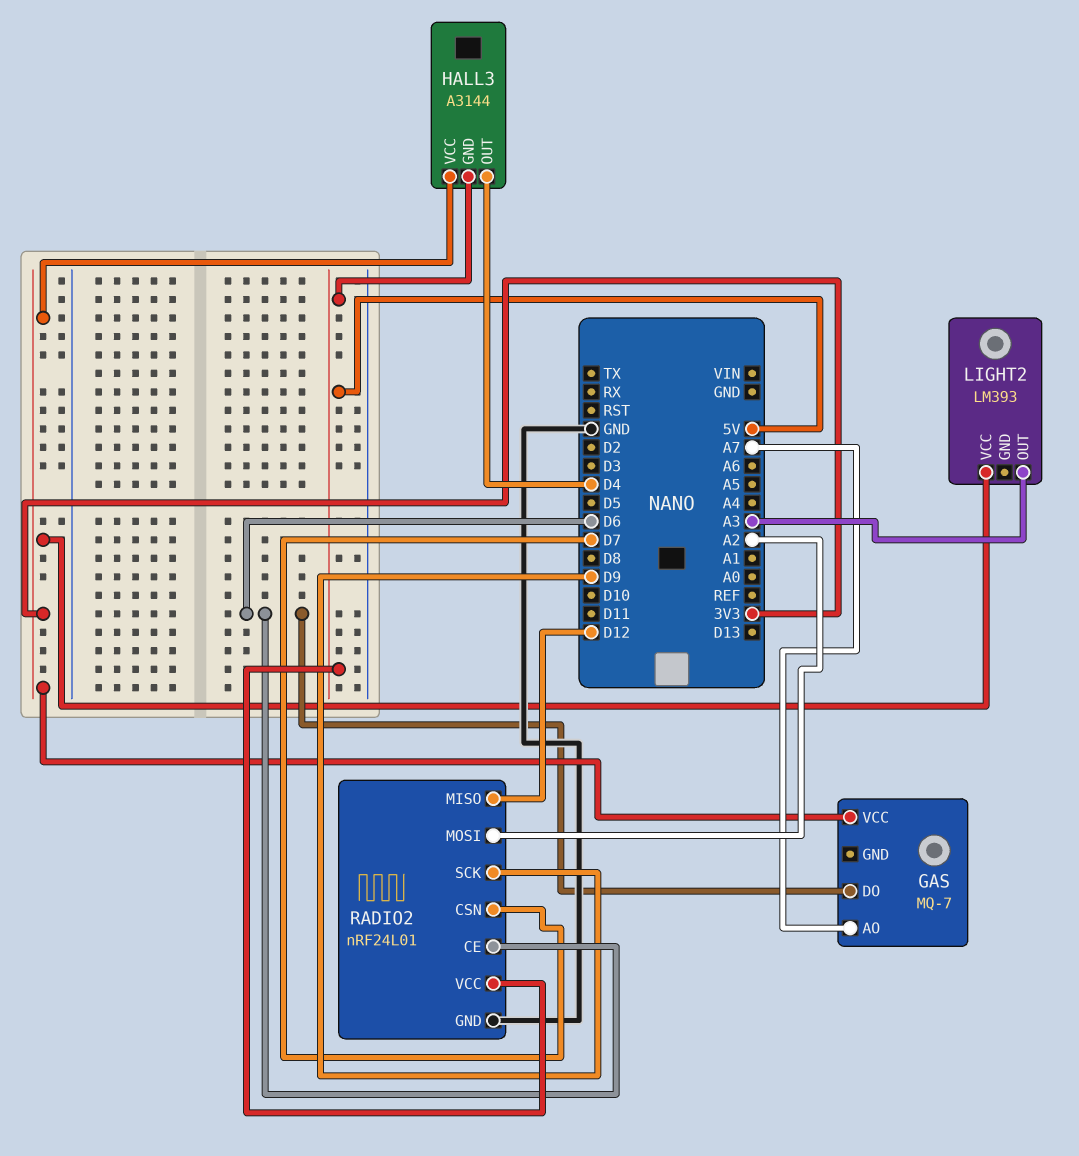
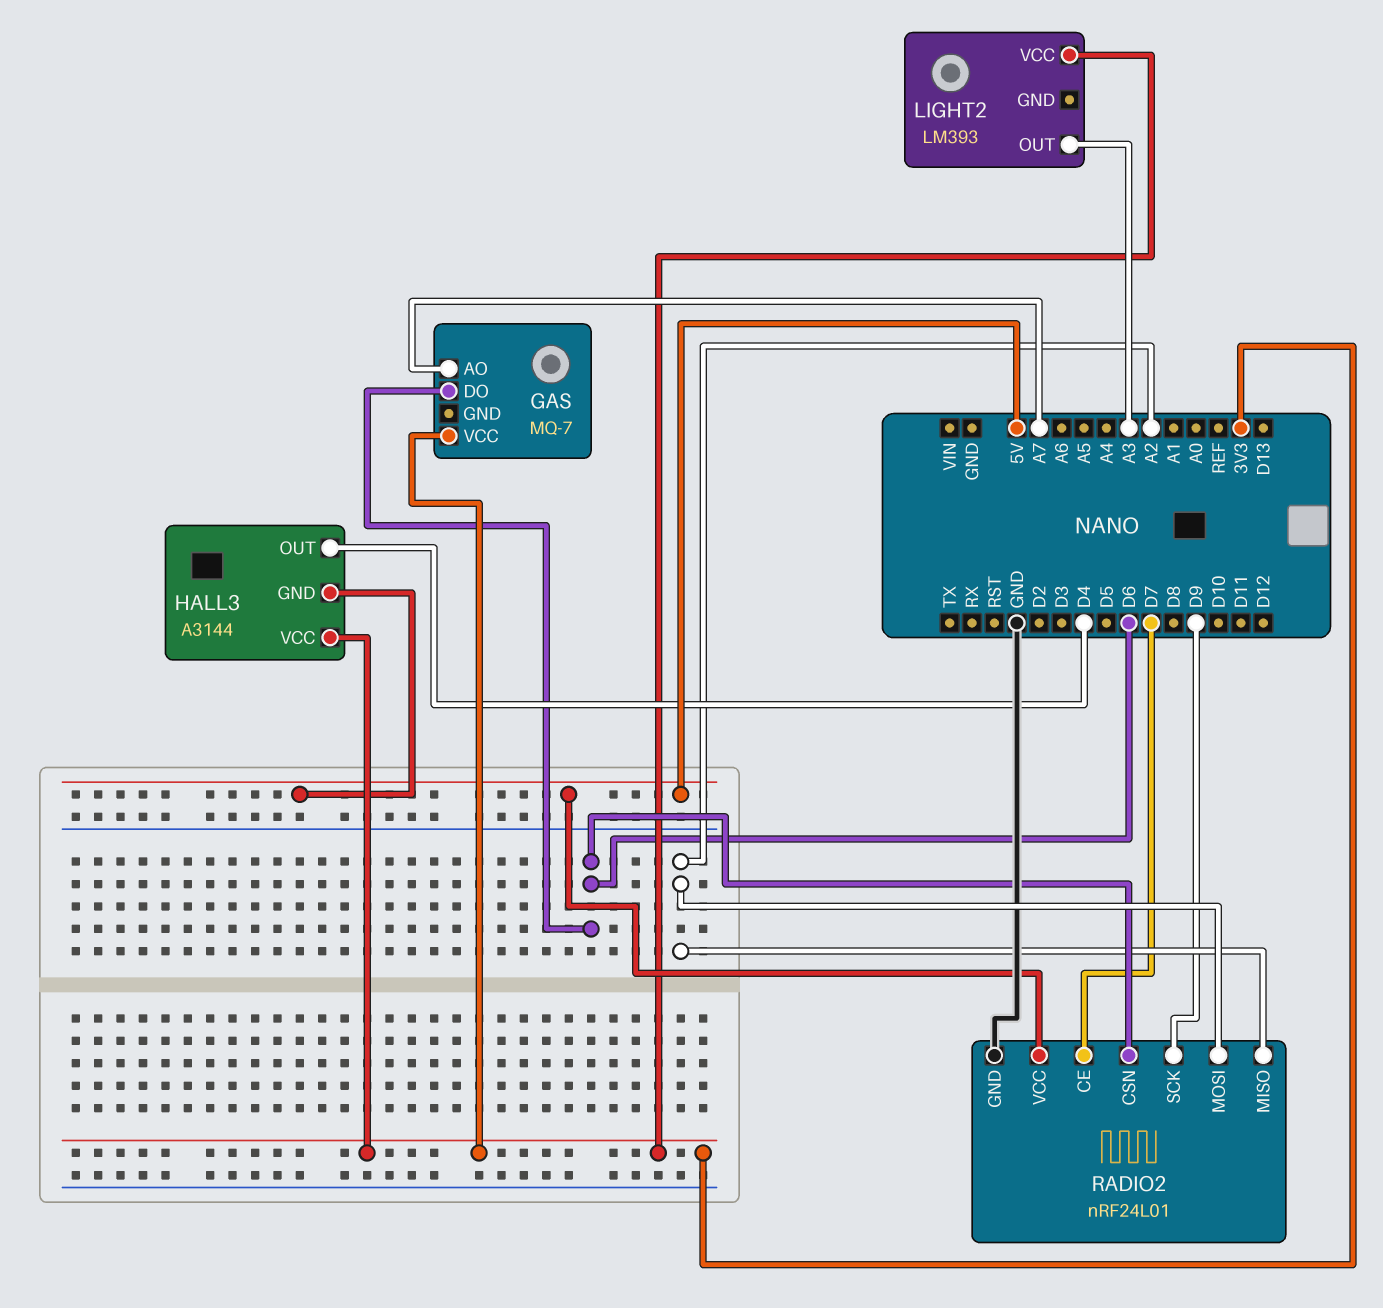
RADIO2 pin CE: D6 -> D7
RADIO2 pin CSN: D7 -> D6
RADIO2 pin MISO: D12 -> A2

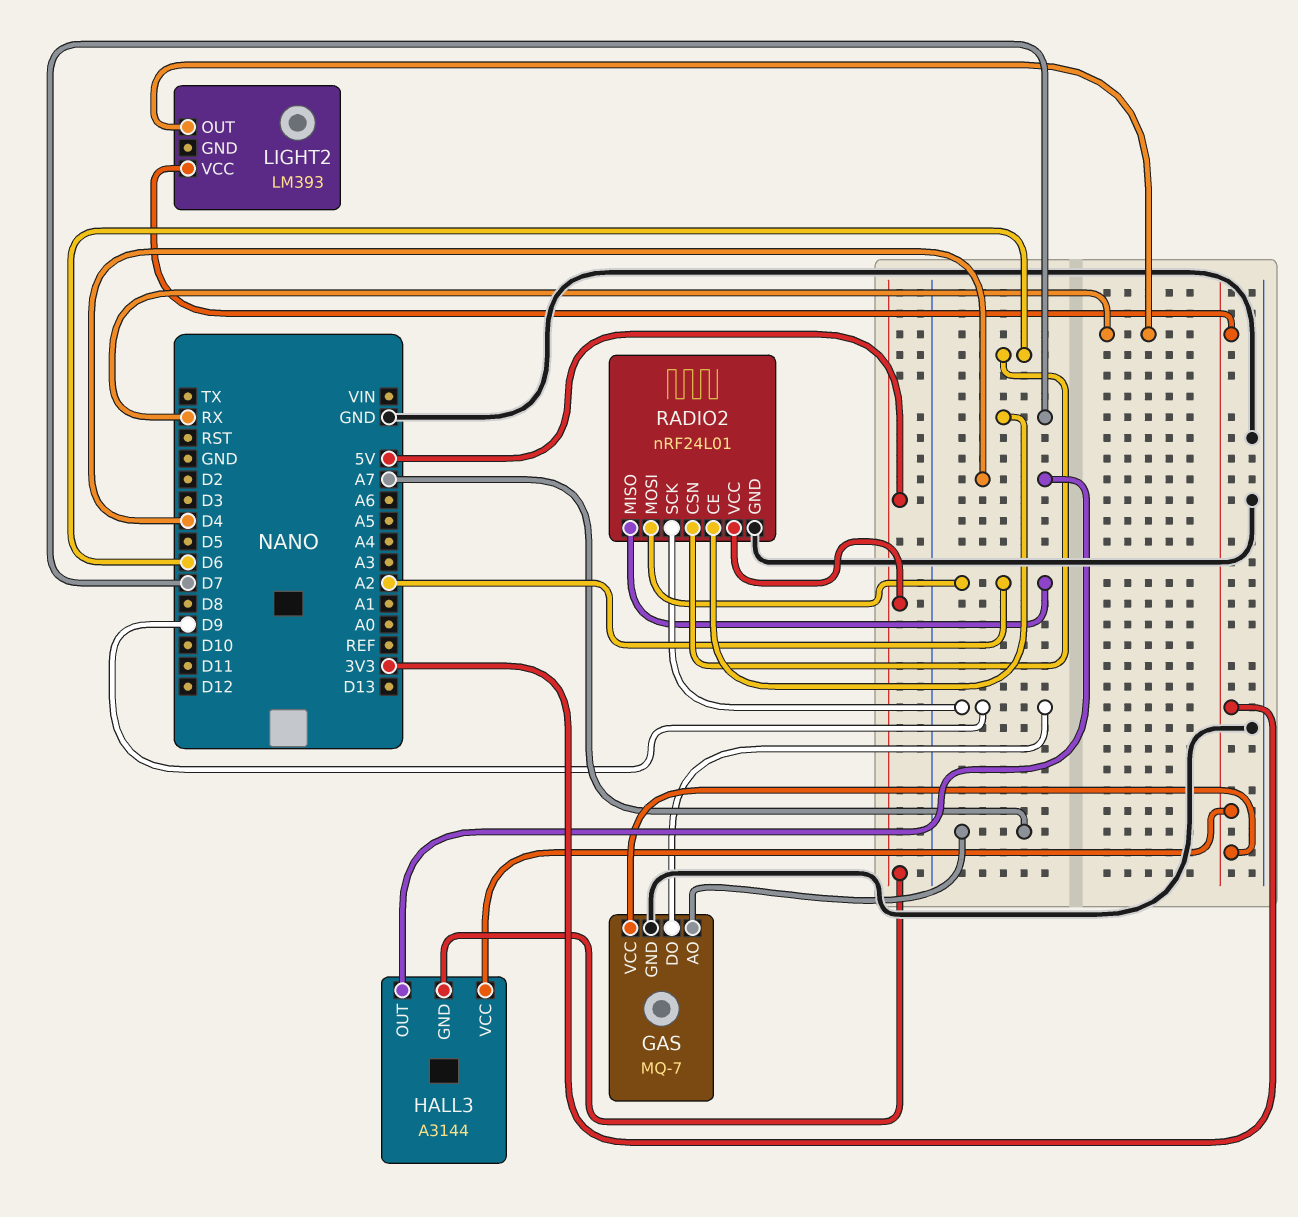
GAS pin DO: D6 -> D9
GAS pin GND: none -> GND
LIGHT2 pin OUT: A3 -> RX

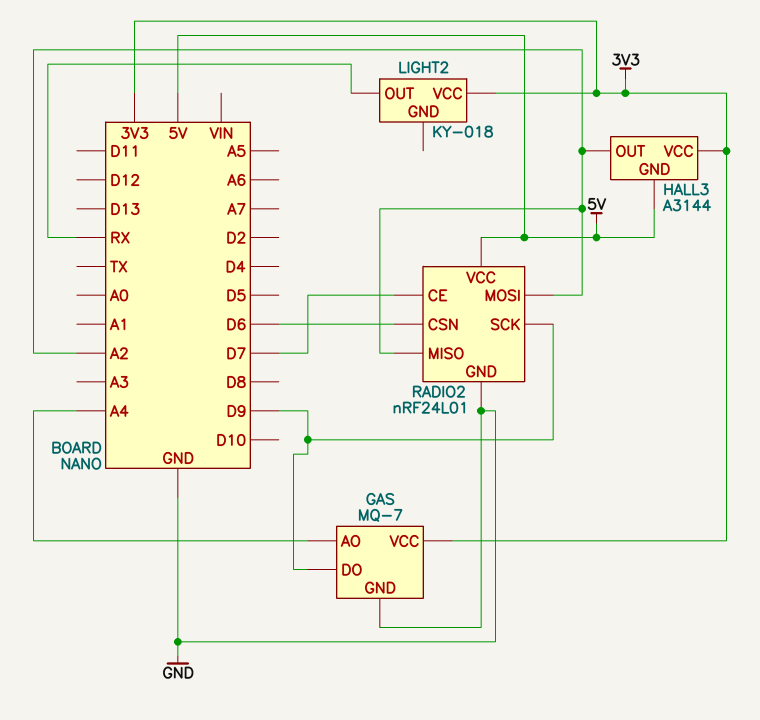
GAS pin AO: A7 -> A4
HALL3 pin OUT: D4 -> A2
LIGHT2: LM393 -> KY-018

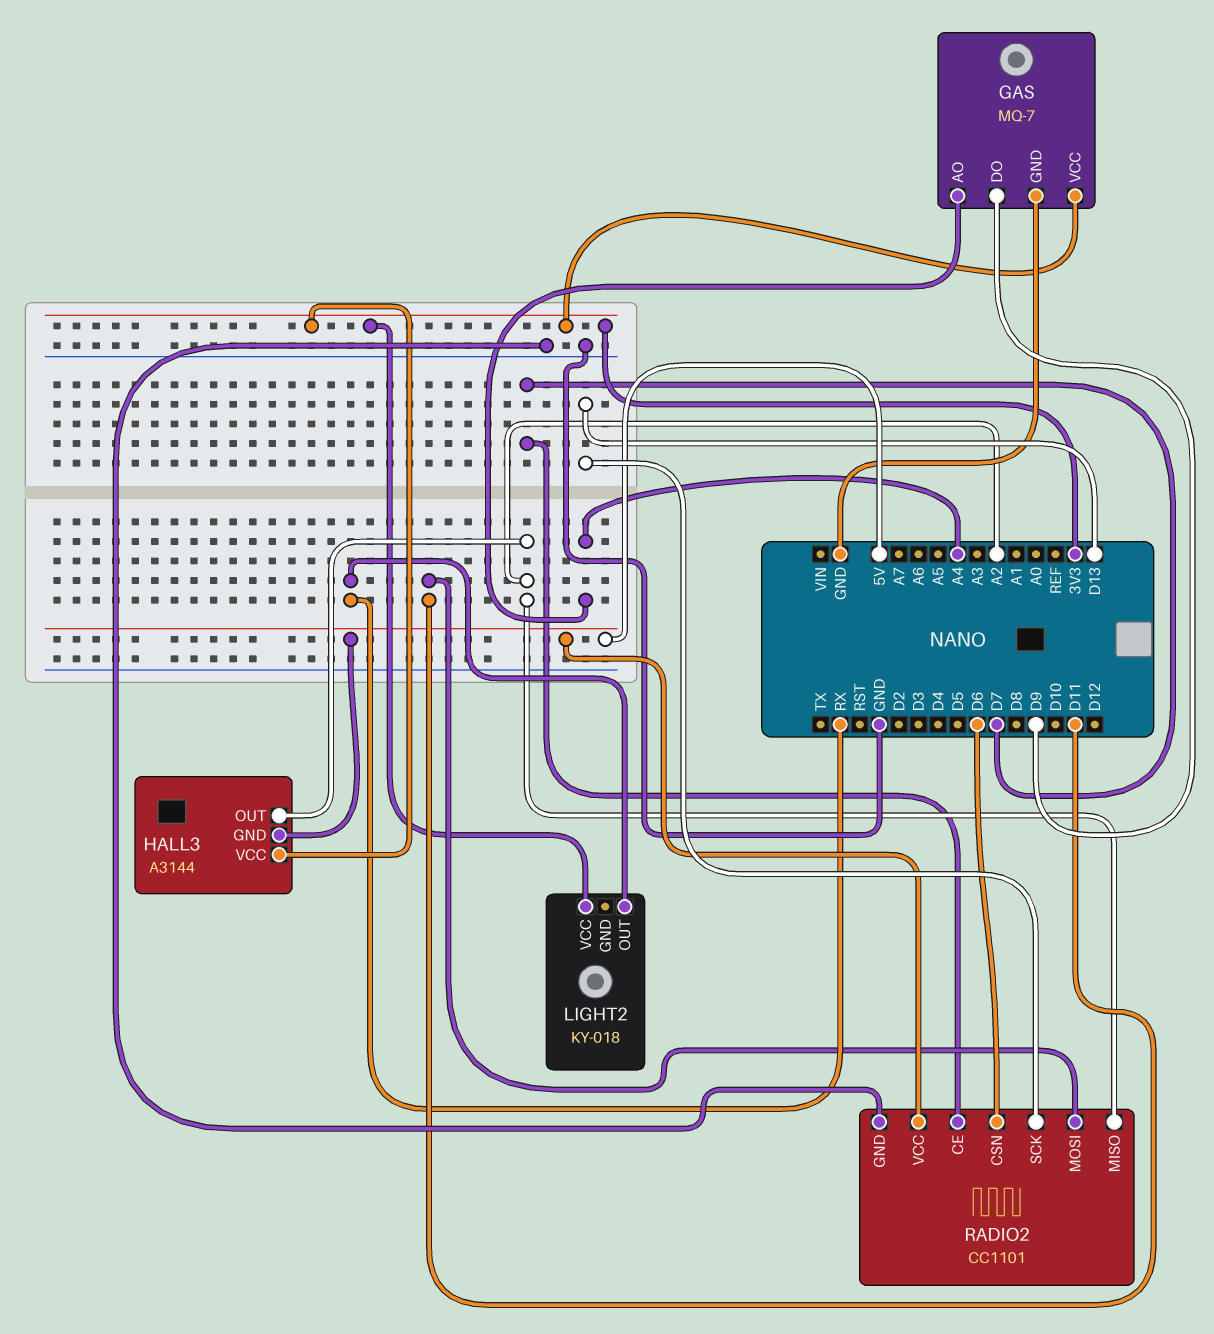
RADIO2: nRF24L01 -> CC1101
RADIO2 pin MOSI: A2 -> D11
RADIO2 pin SCK: D9 -> D13

